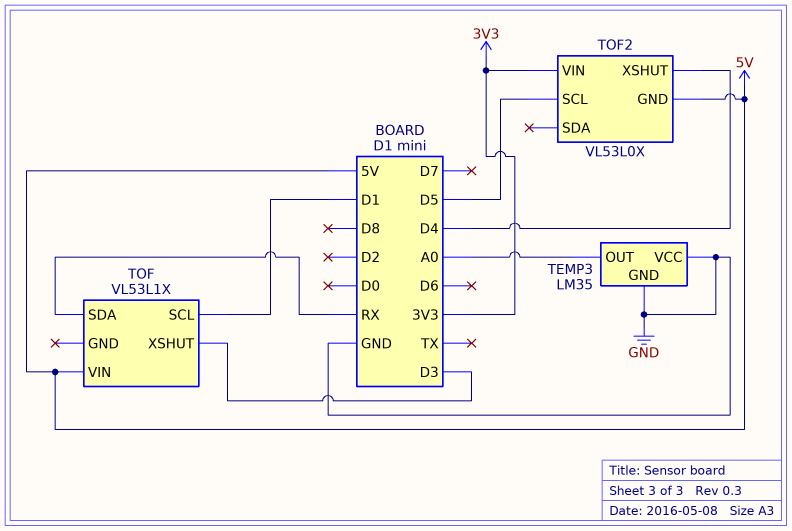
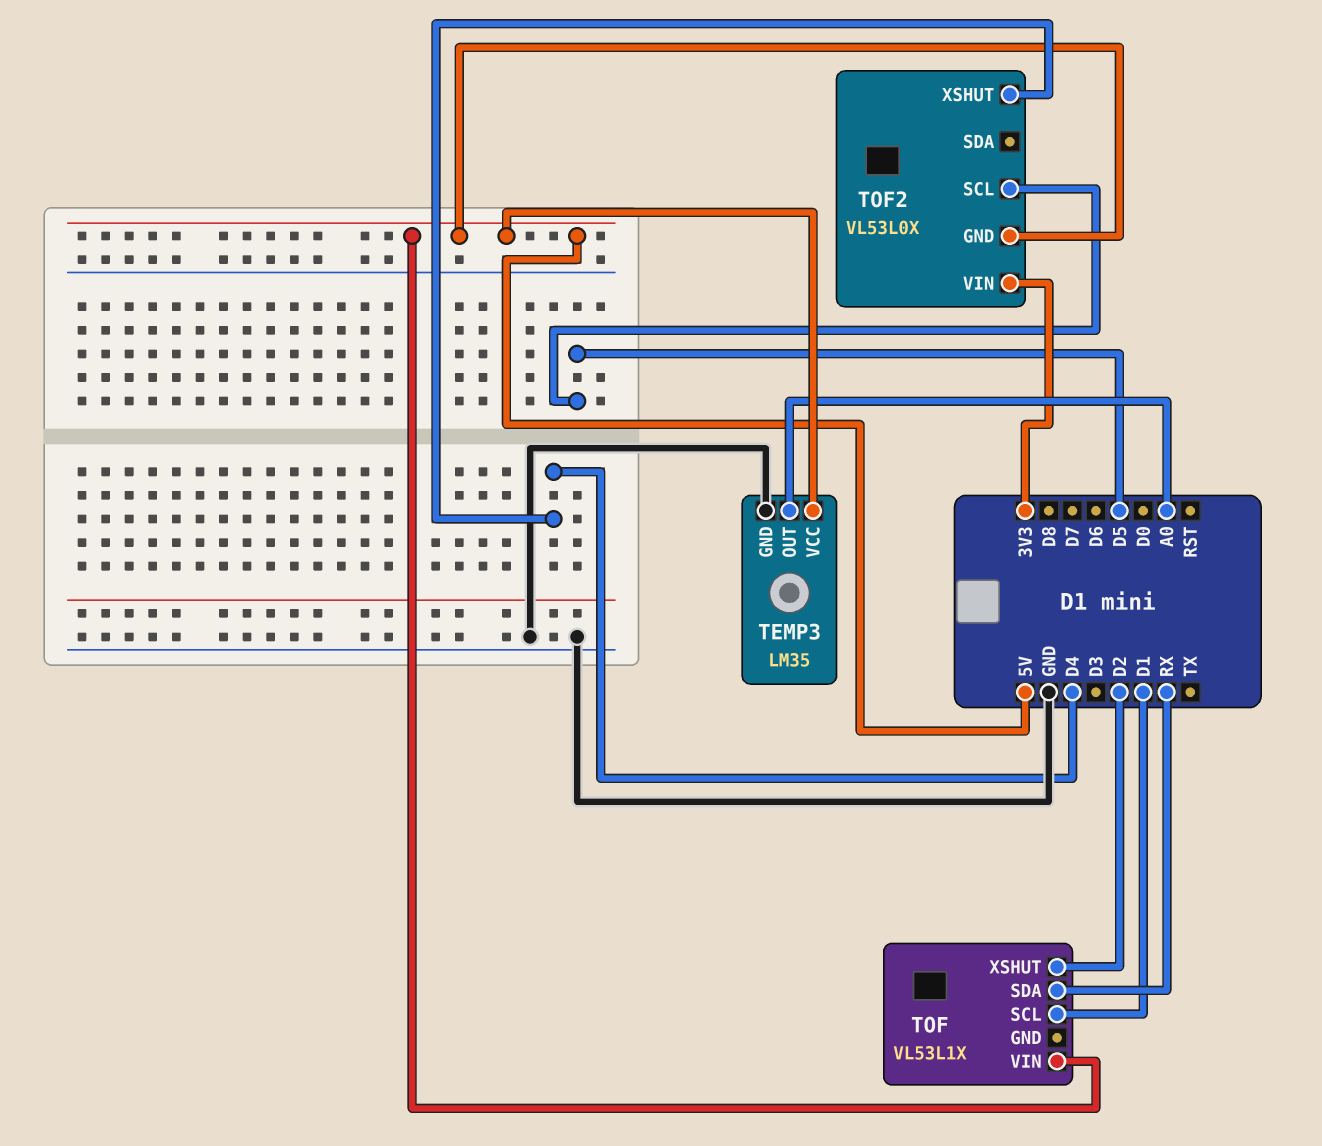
TEMP3 pin VCC: GND -> 5V
TOF pin XSHUT: D3 -> D2

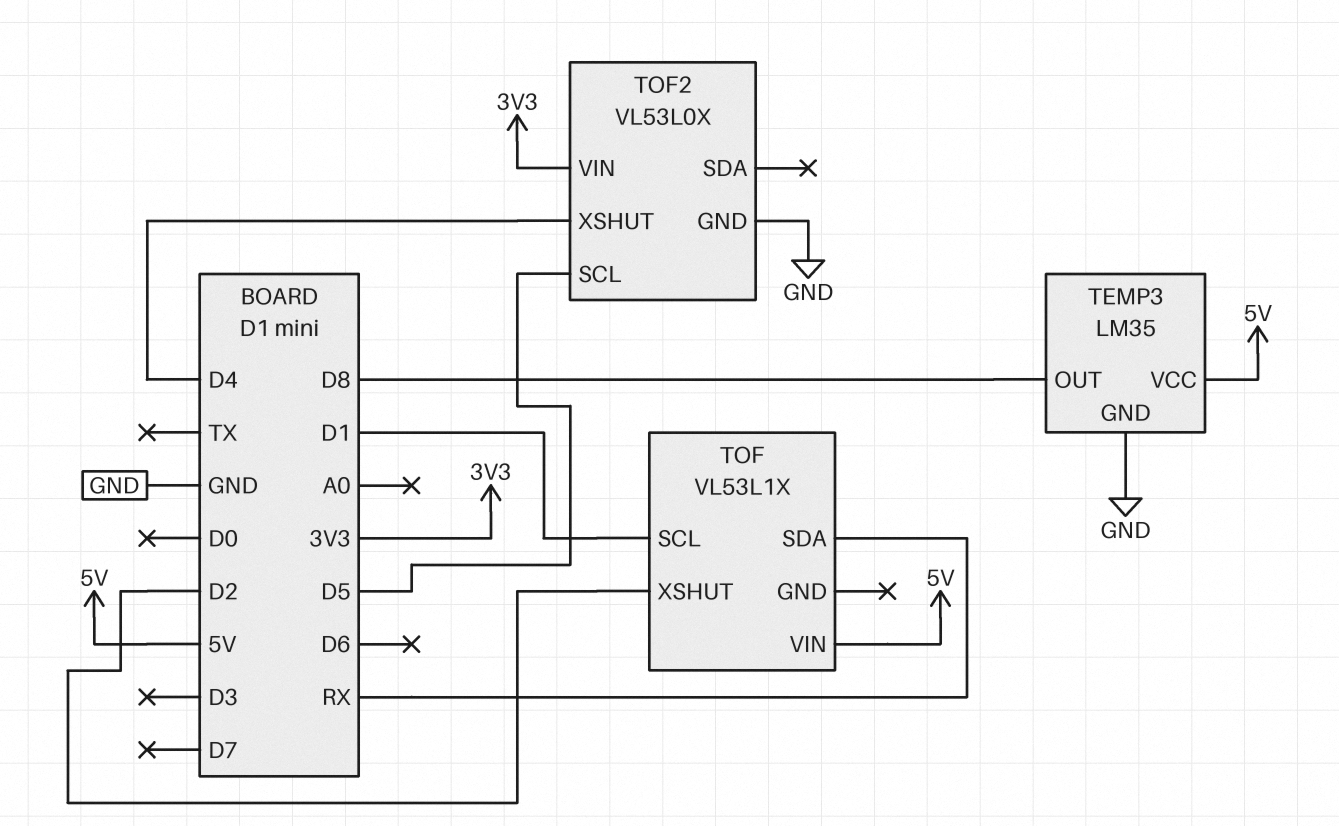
TEMP3 pin OUT: A0 -> D8
TOF2 pin GND: 5V -> GND

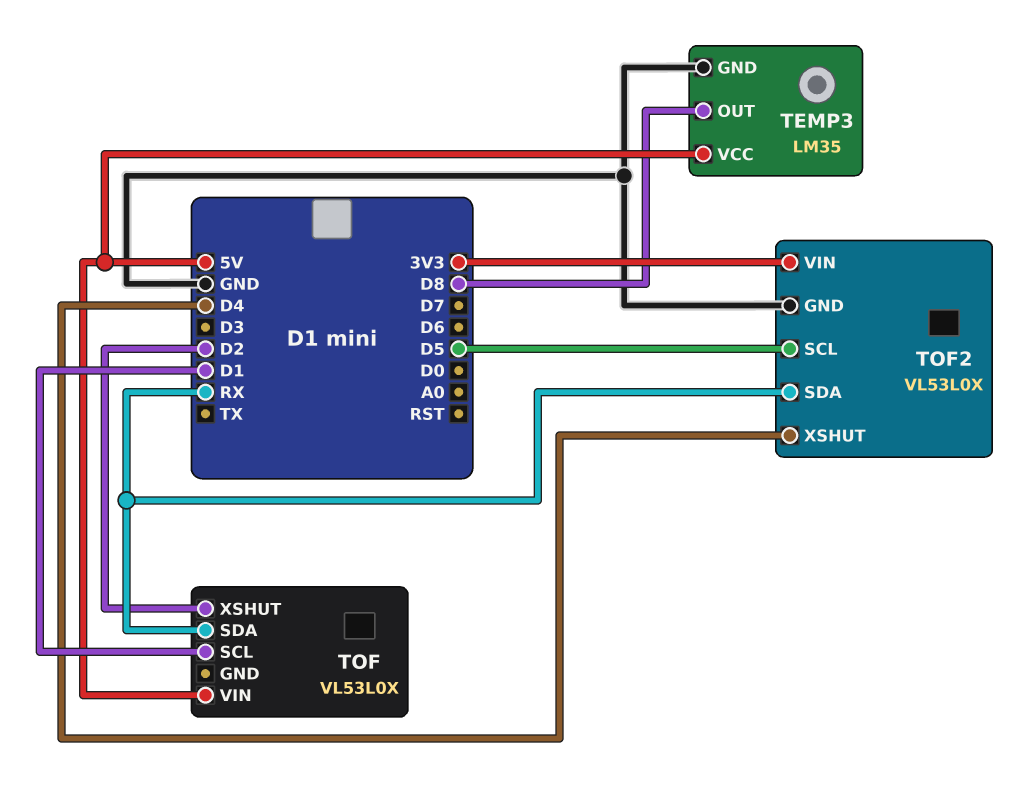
TOF: VL53L1X -> VL53L0X
TOF2 pin SDA: none -> RX

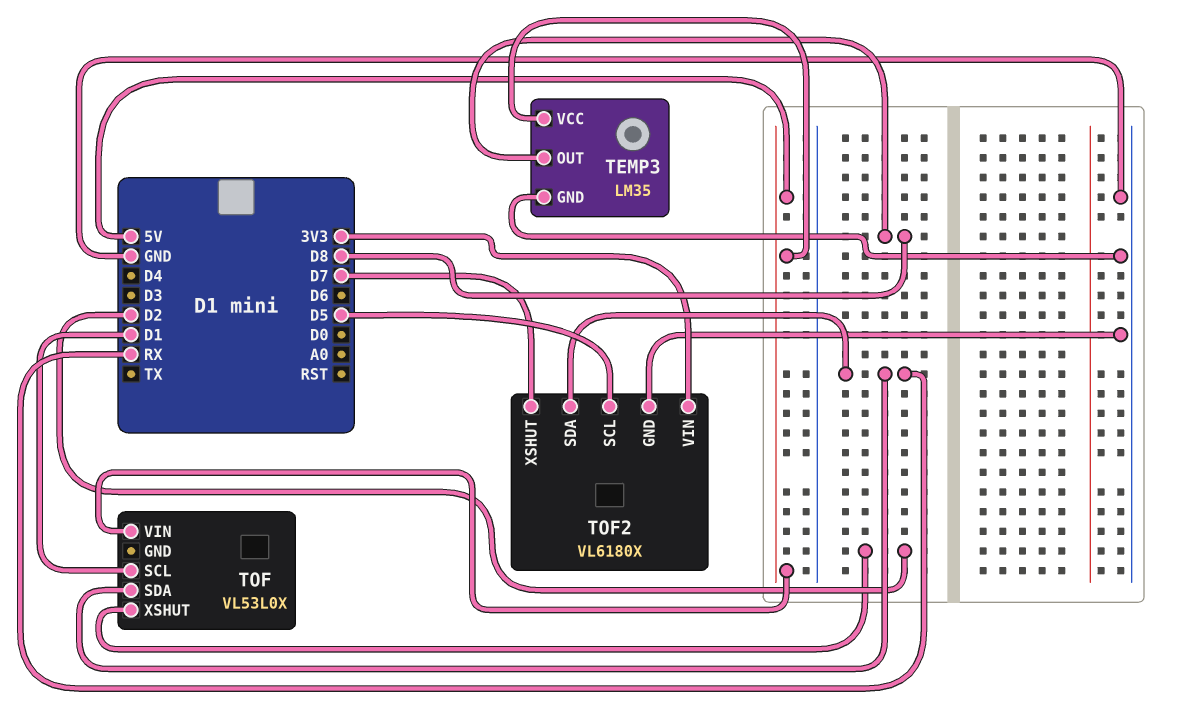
TOF2: VL53L0X -> VL6180X
TOF2 pin XSHUT: D4 -> D7

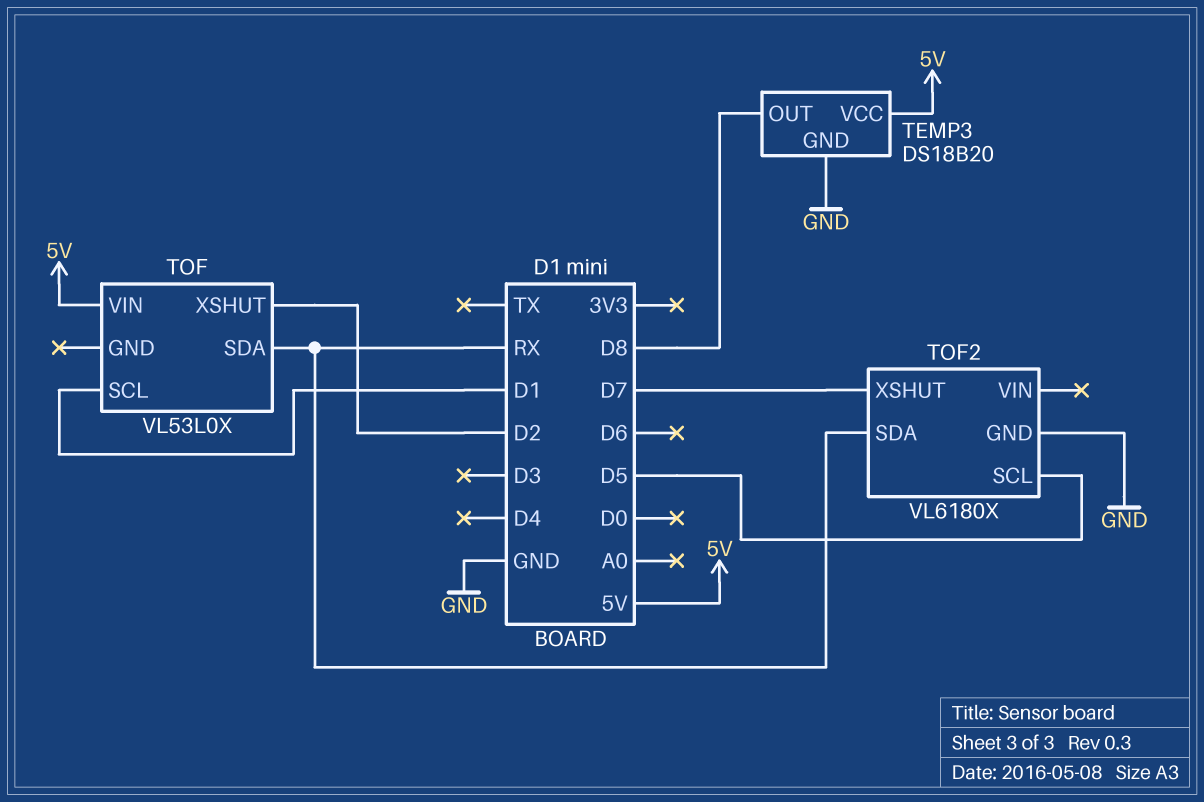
TEMP3: LM35 -> DS18B20
TOF2 pin VIN: 3V3 -> none

